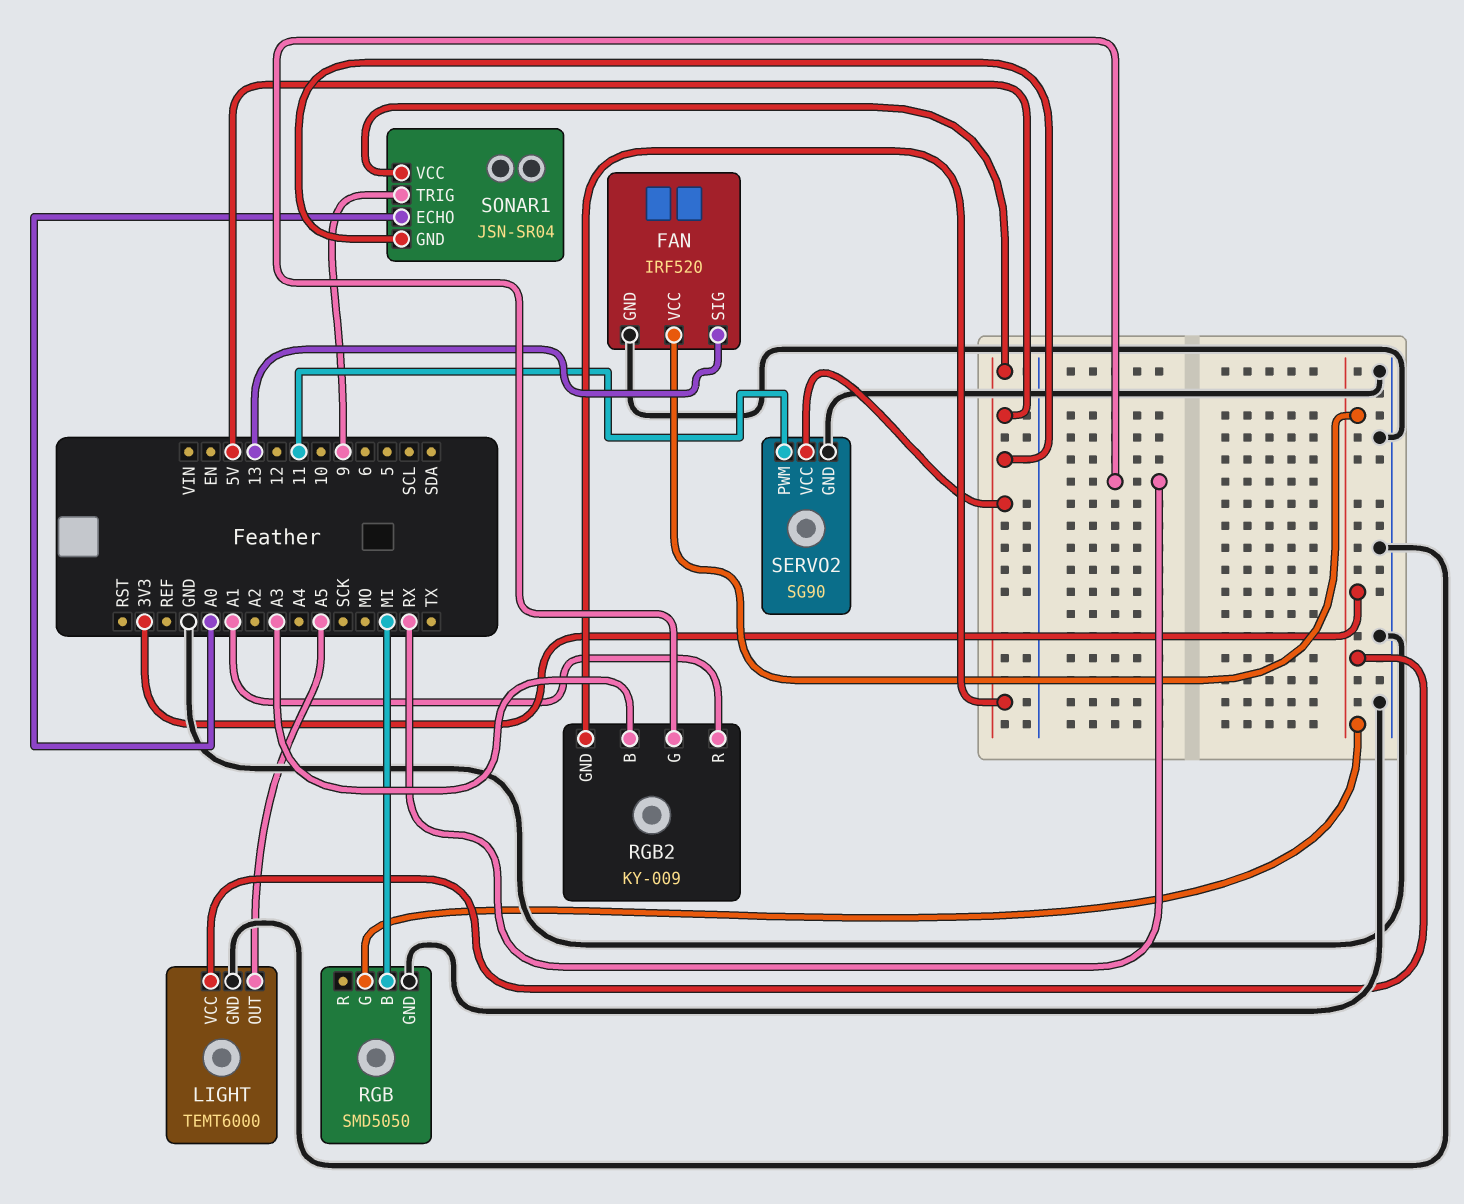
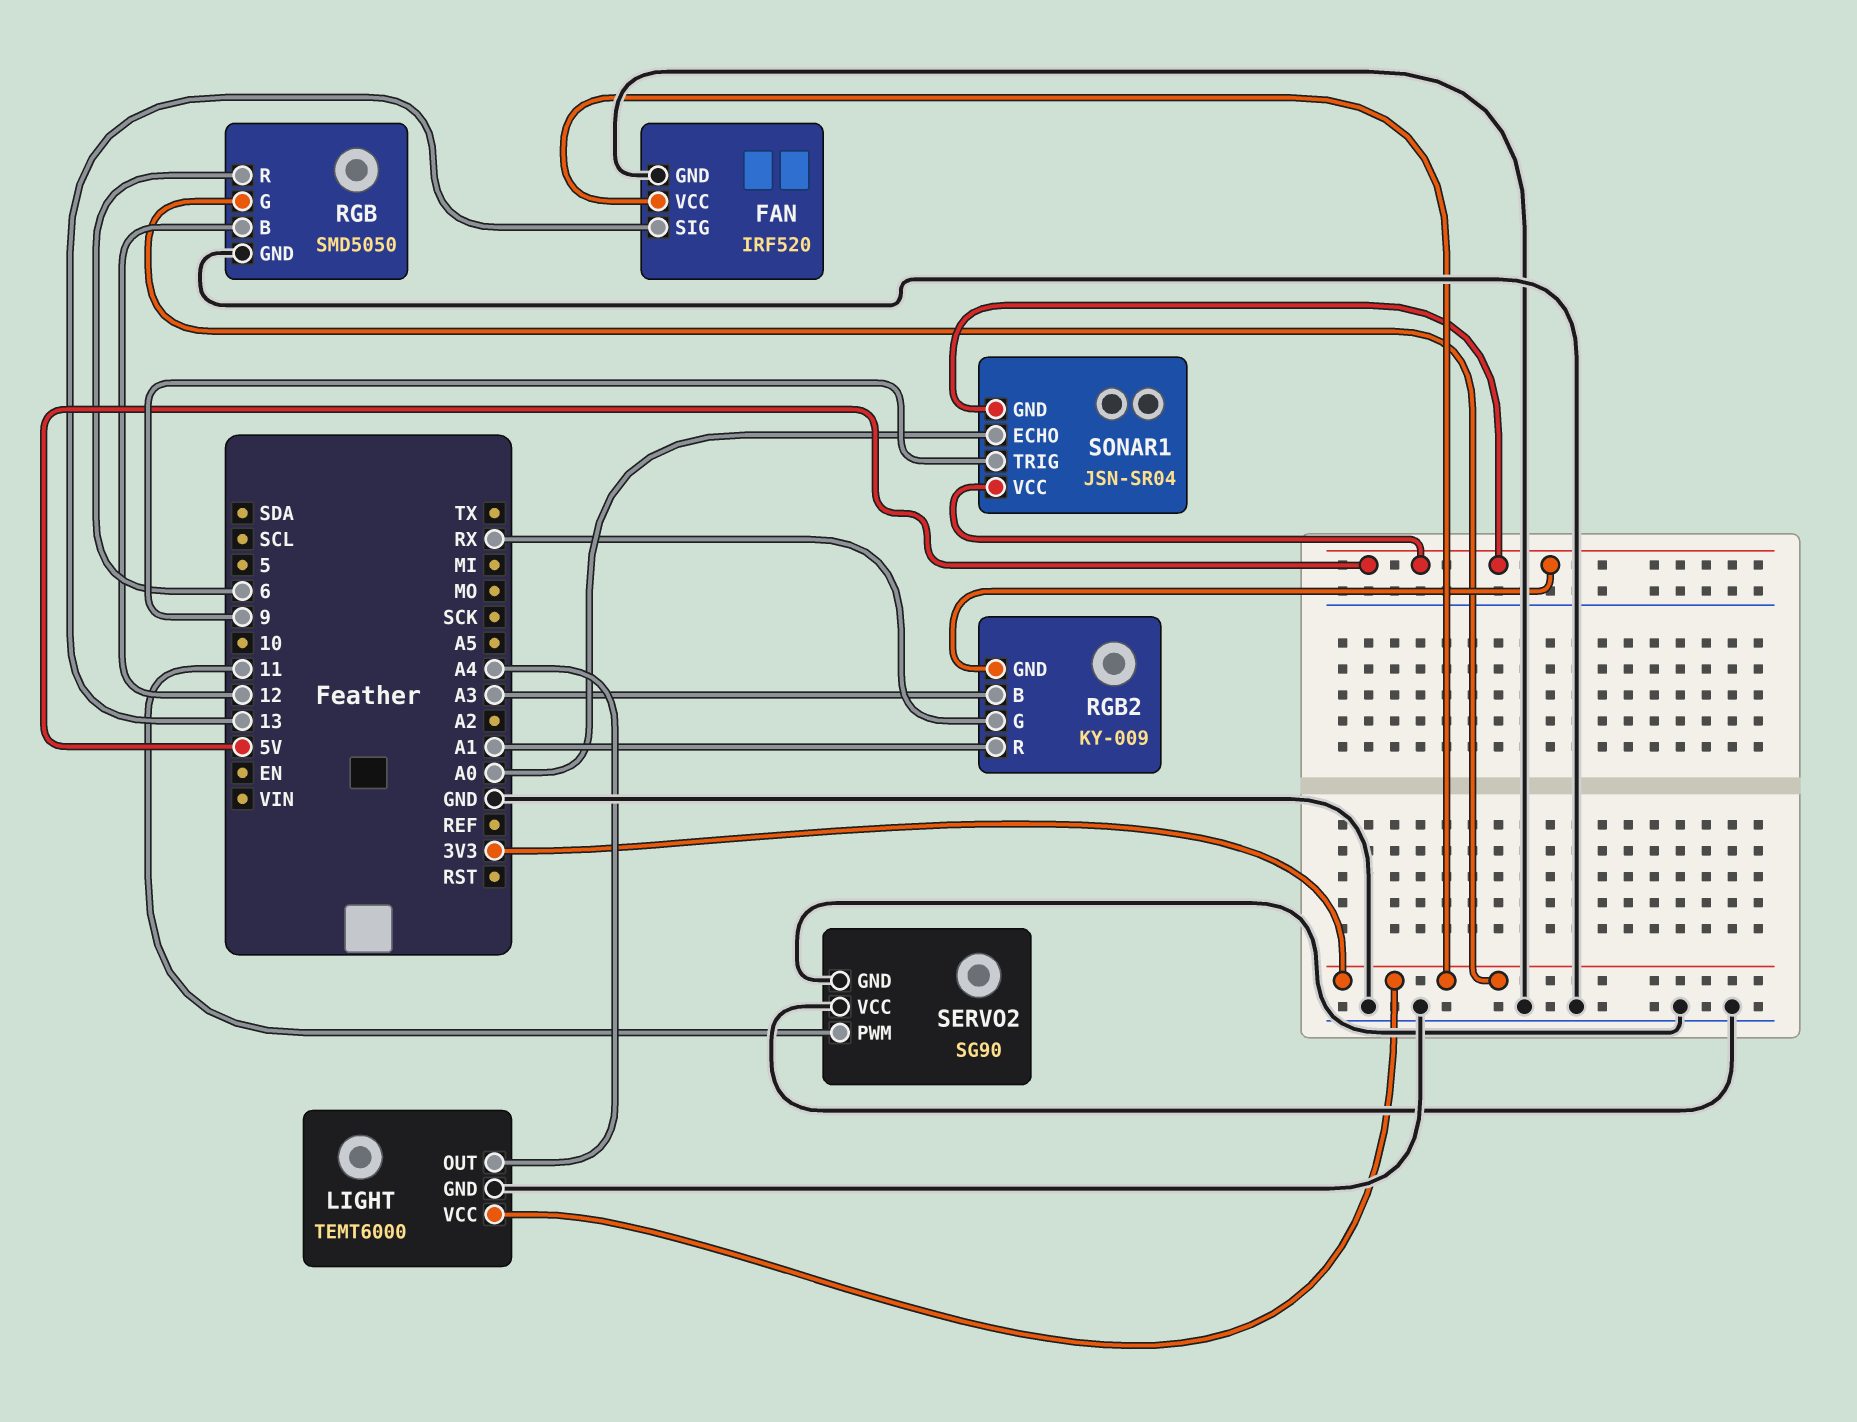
LIGHT pin OUT: A5 -> A4
RGB pin B: MI -> 12
RGB pin R: none -> 6
SERVO2 pin VCC: 5V -> GND

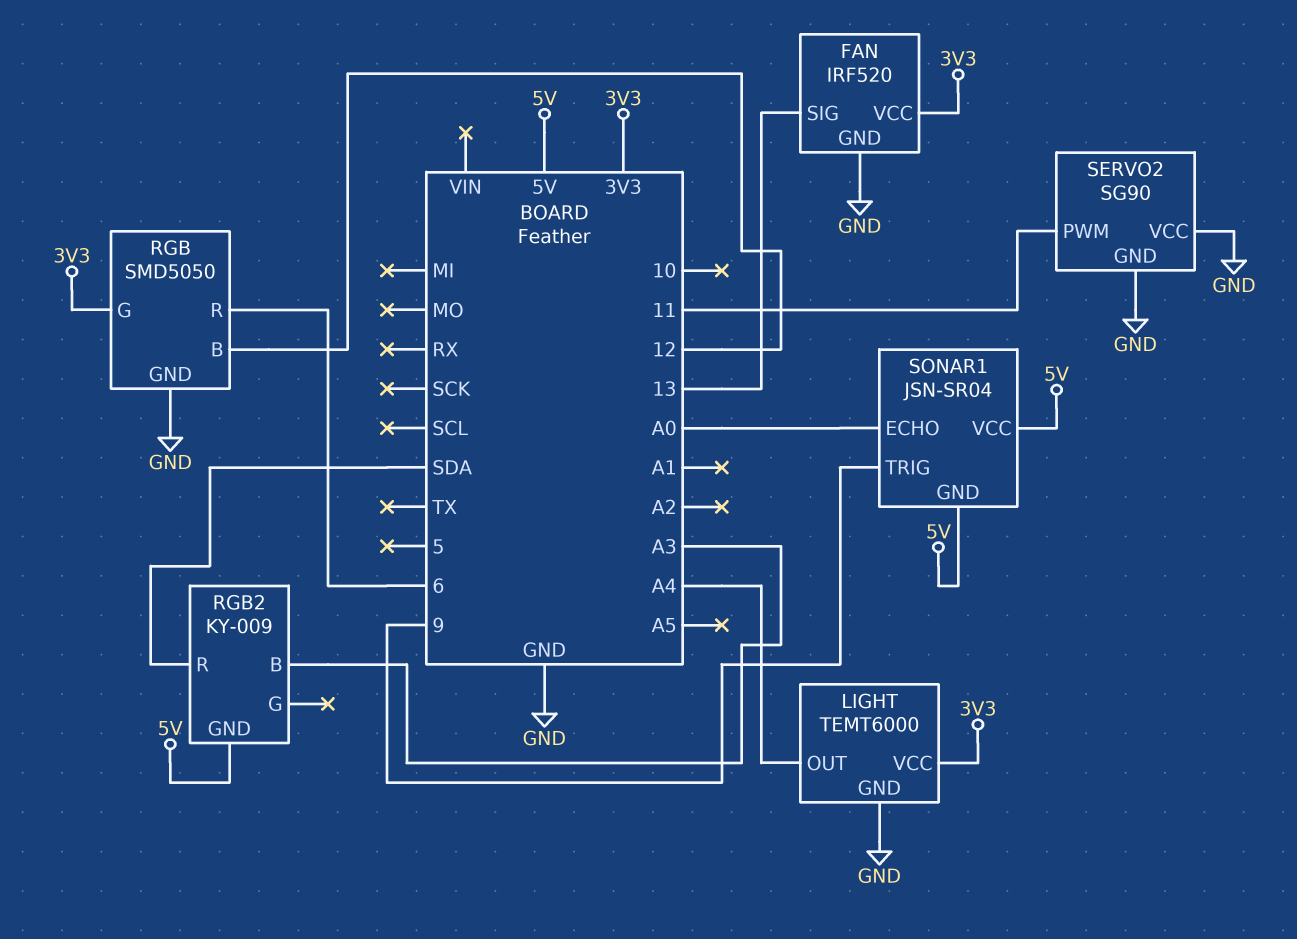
RGB2 pin G: RX -> none
RGB2 pin R: A1 -> SDA

